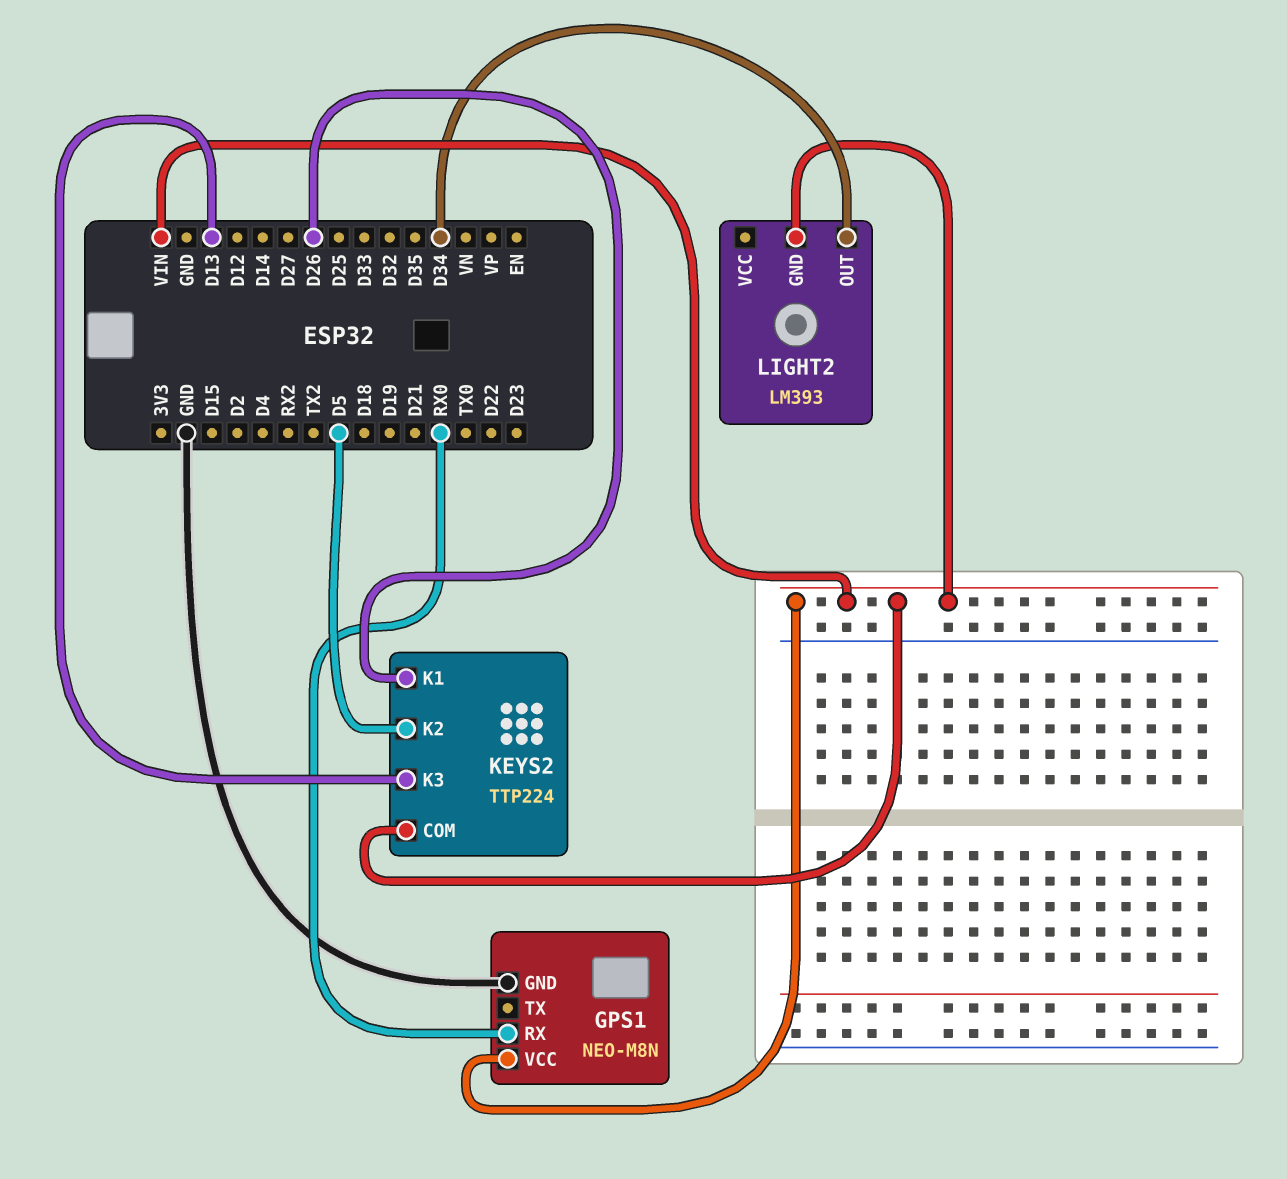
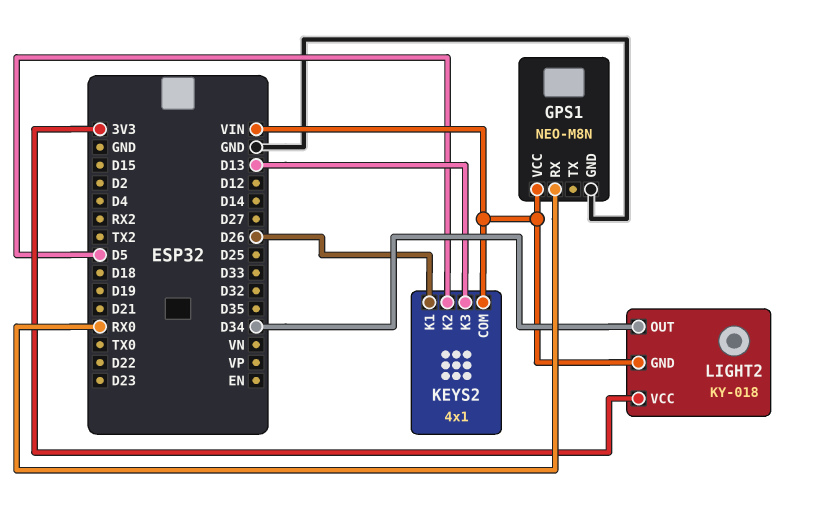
KEYS2: TTP224 -> 4x1
LIGHT2: LM393 -> KY-018
LIGHT2 pin VCC: none -> 3V3

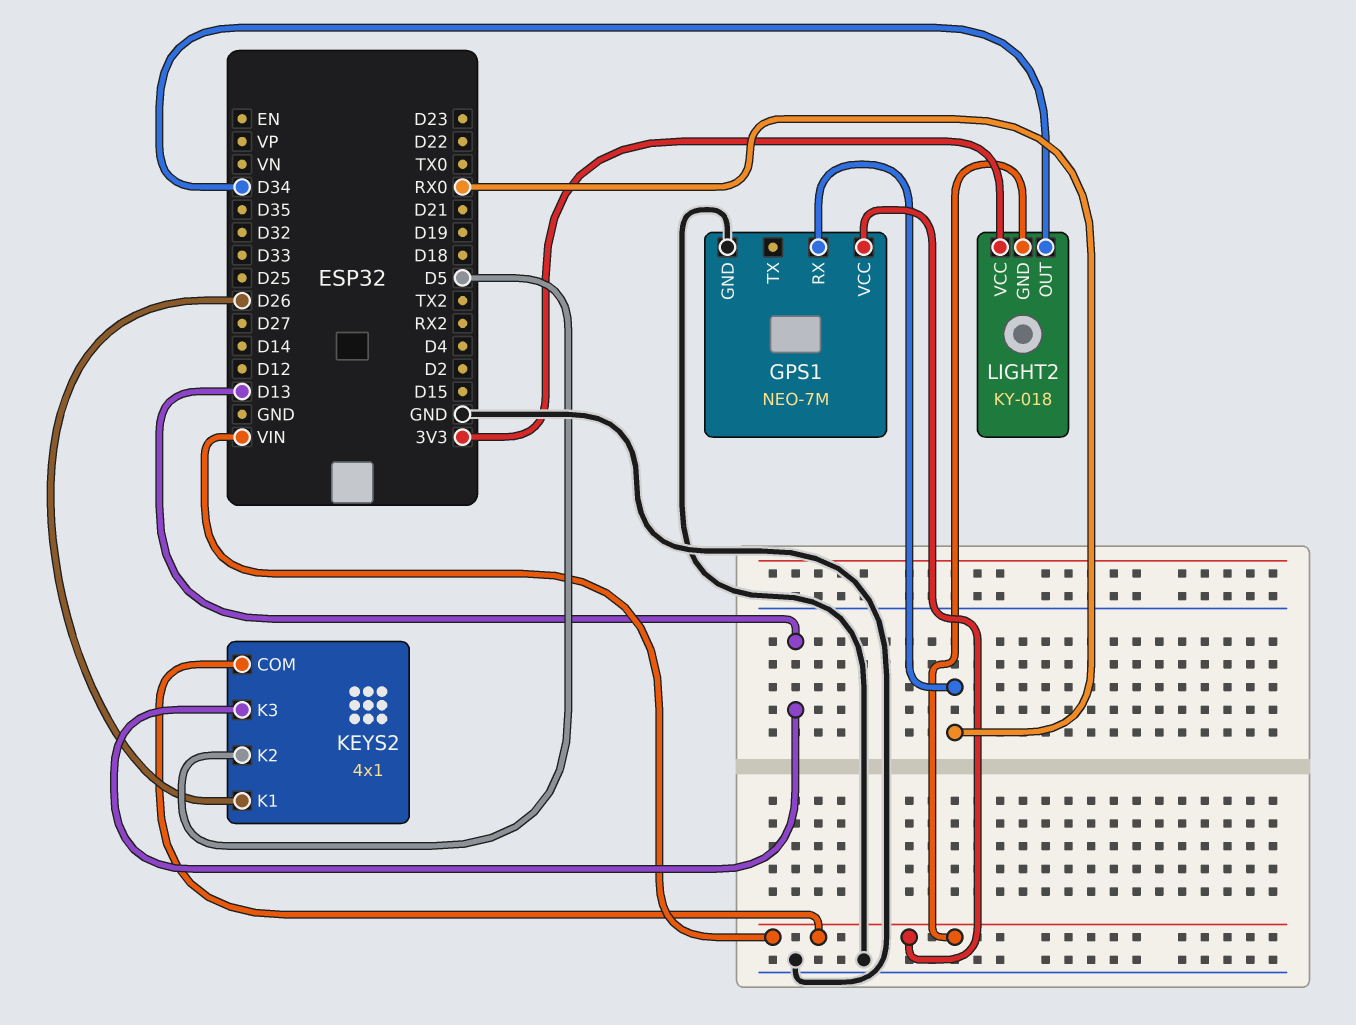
GPS1: NEO-M8N -> NEO-7M

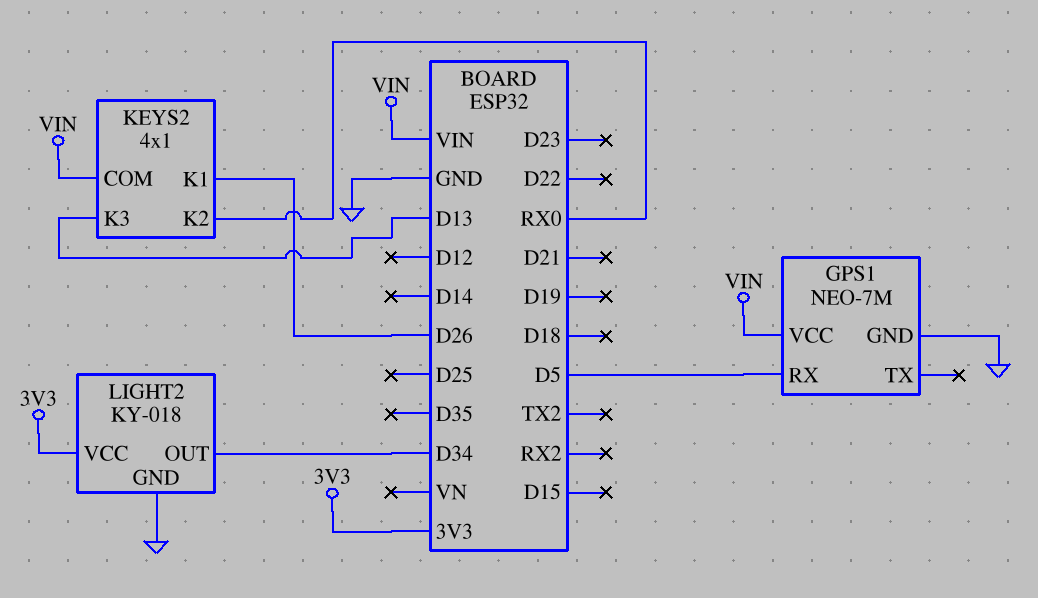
GPS1 pin RX: RX0 -> D5
KEYS2 pin K2: D5 -> RX0
LIGHT2 pin GND: VIN -> GND

